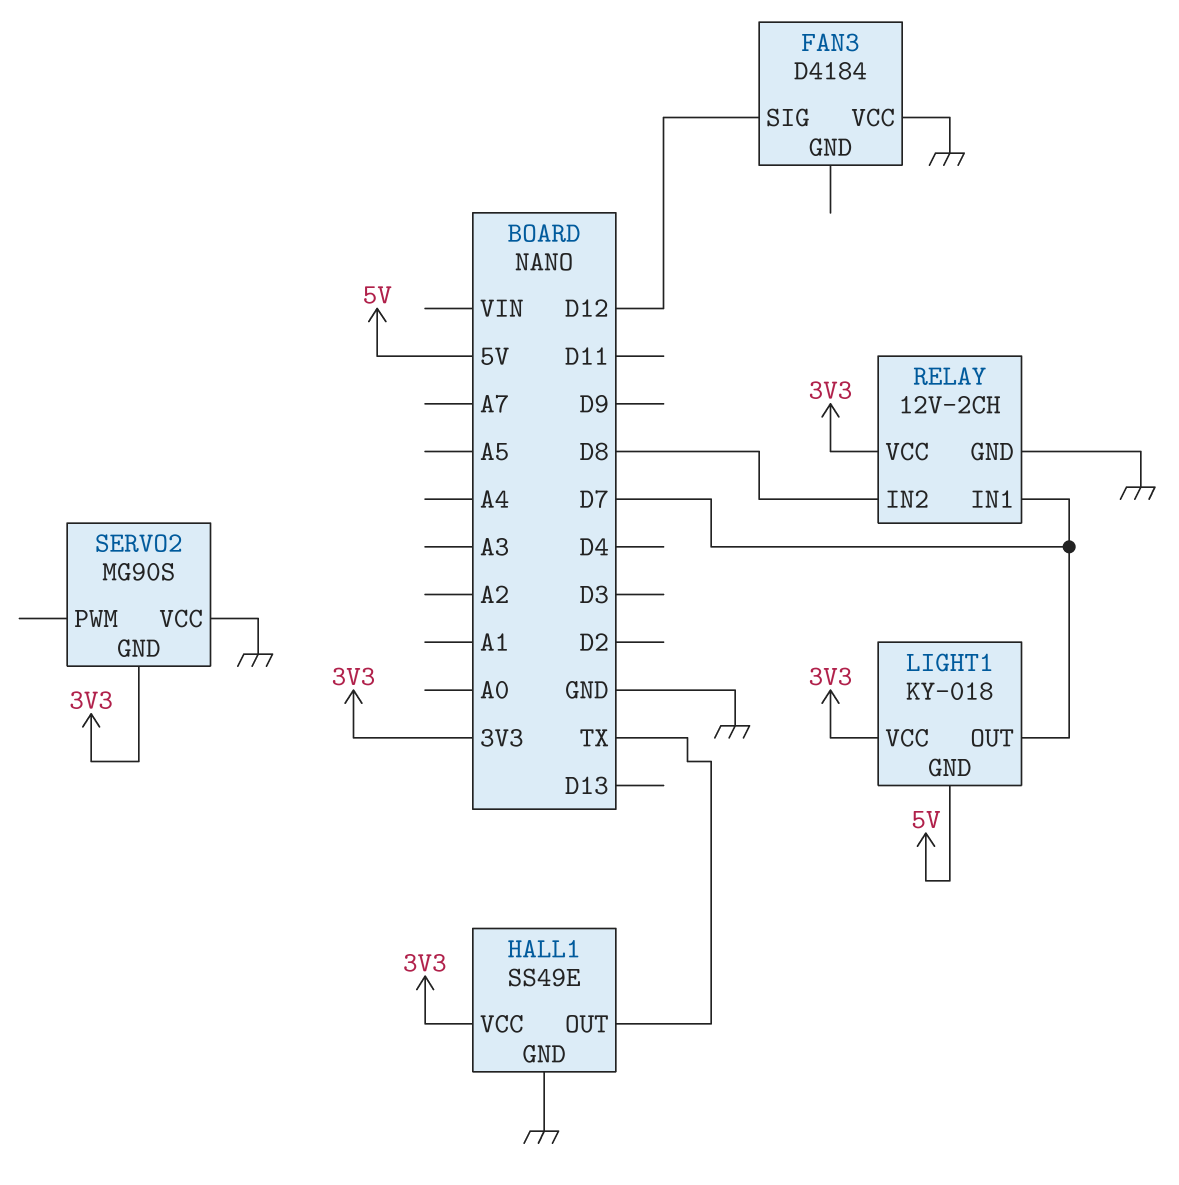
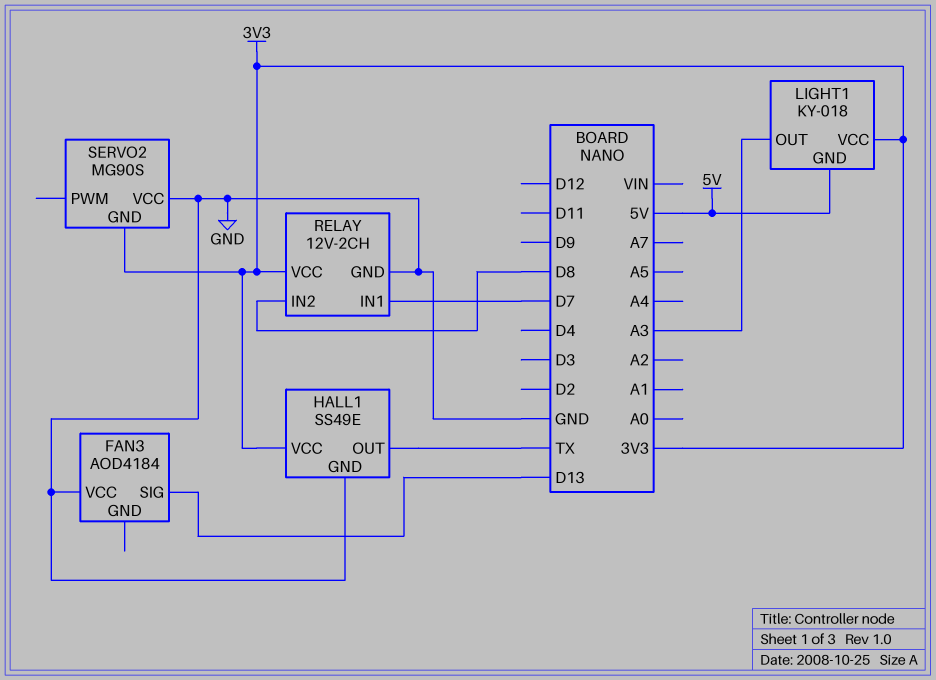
FAN3: D4184 -> AOD4184
FAN3 pin SIG: D12 -> D13
LIGHT1 pin OUT: D7 -> A3

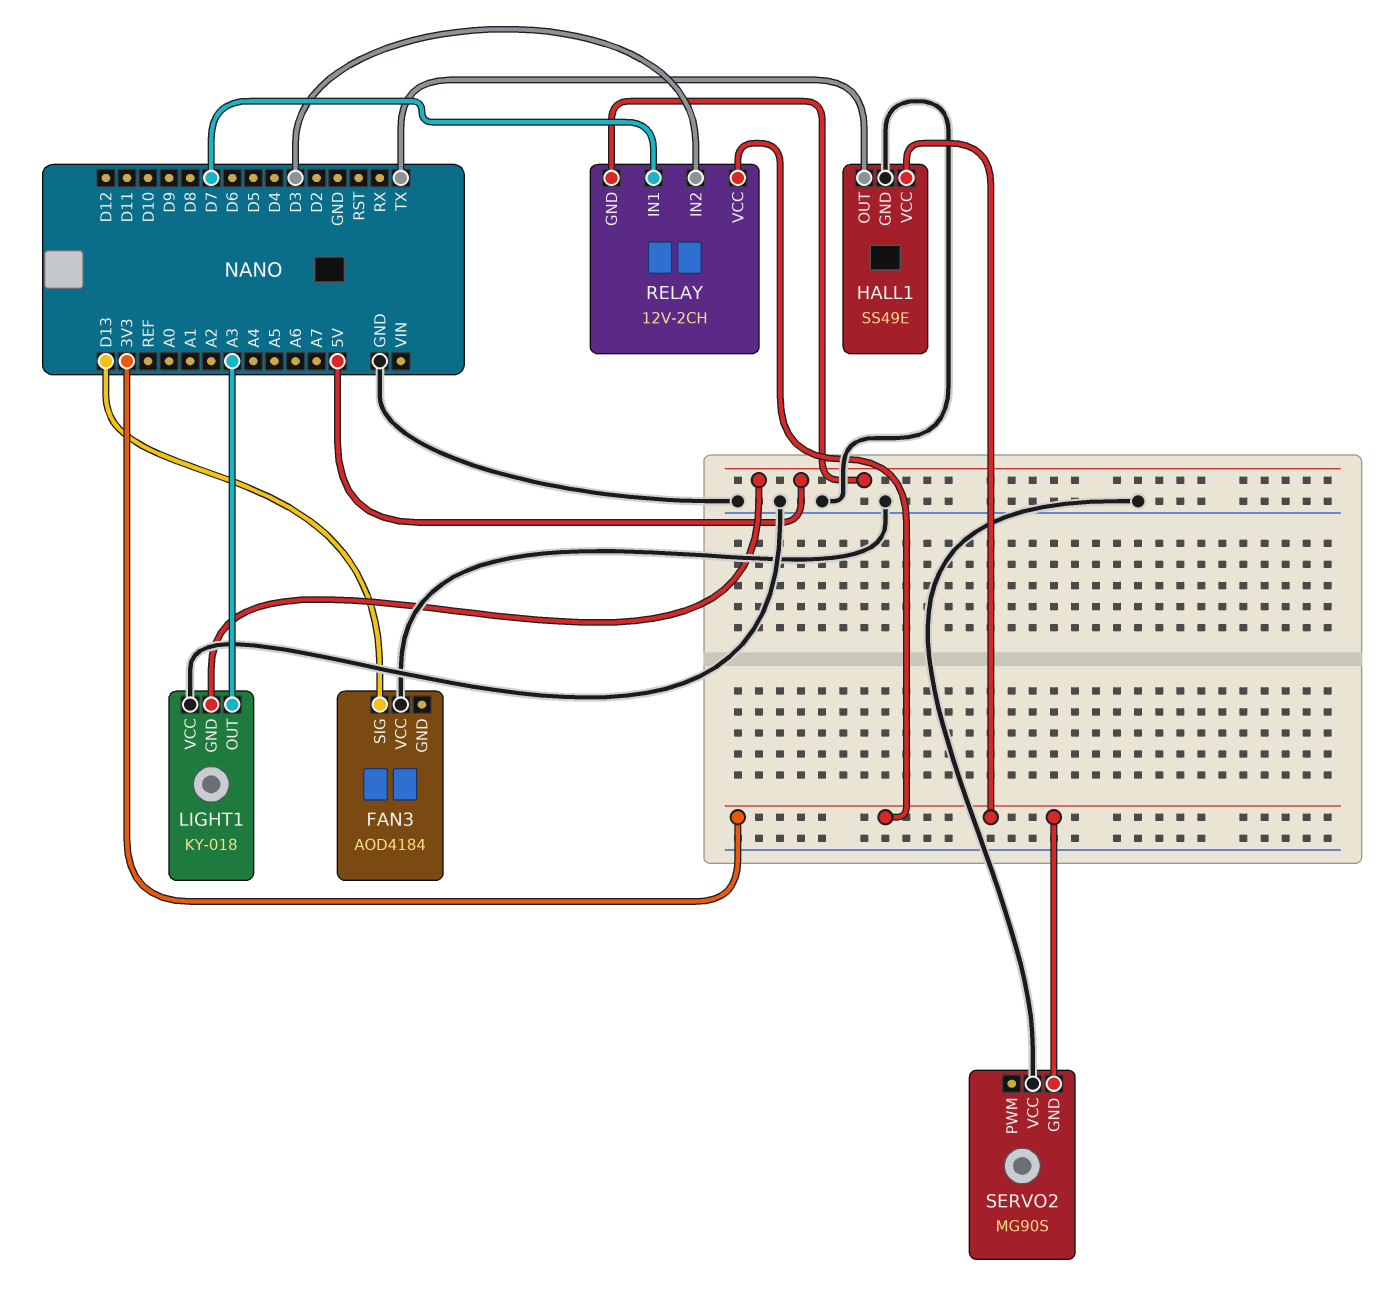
LIGHT1 pin VCC: 3V3 -> GND
RELAY pin GND: GND -> 5V
RELAY pin IN2: D8 -> D3

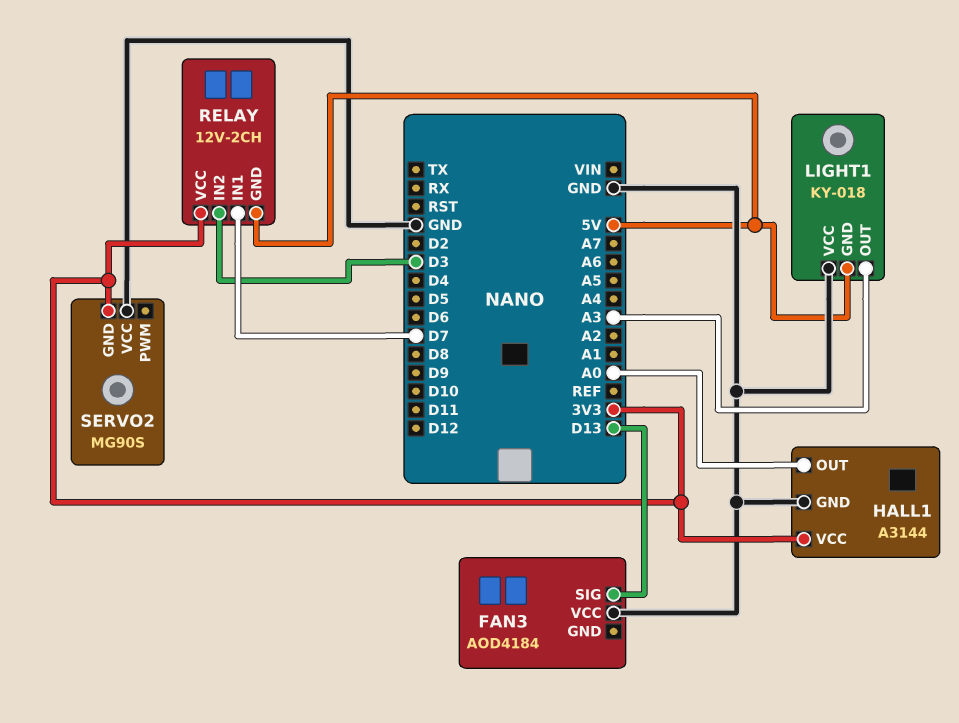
HALL1: SS49E -> A3144
HALL1 pin OUT: TX -> A0

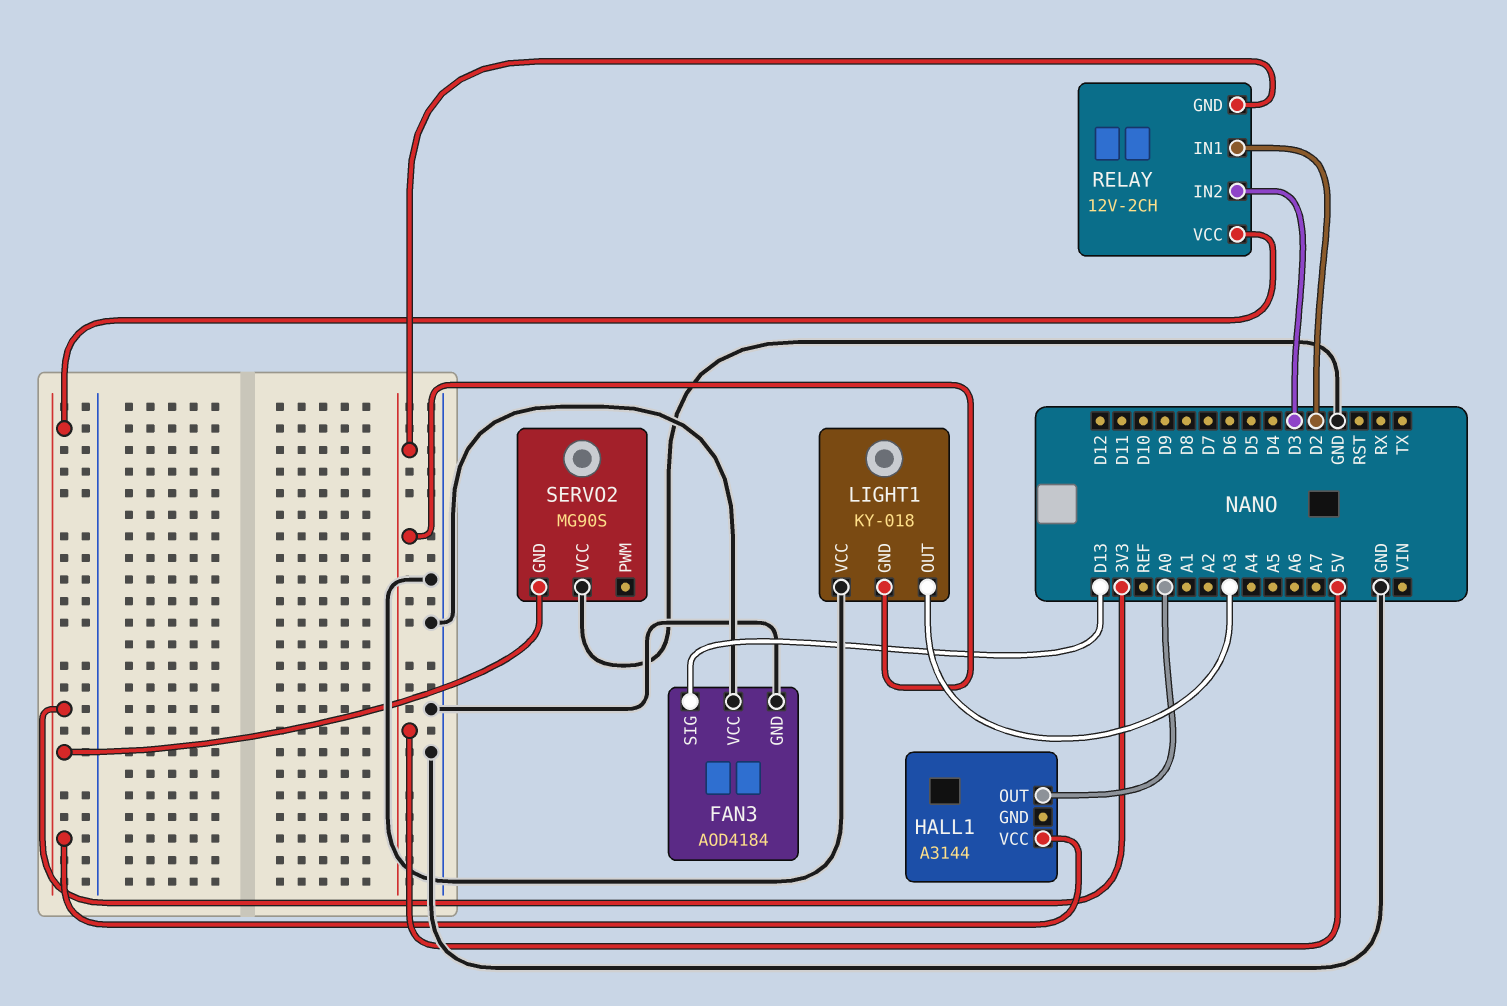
FAN3 pin GND: none -> GND
HALL1 pin GND: GND -> none
RELAY pin IN1: D7 -> D2

